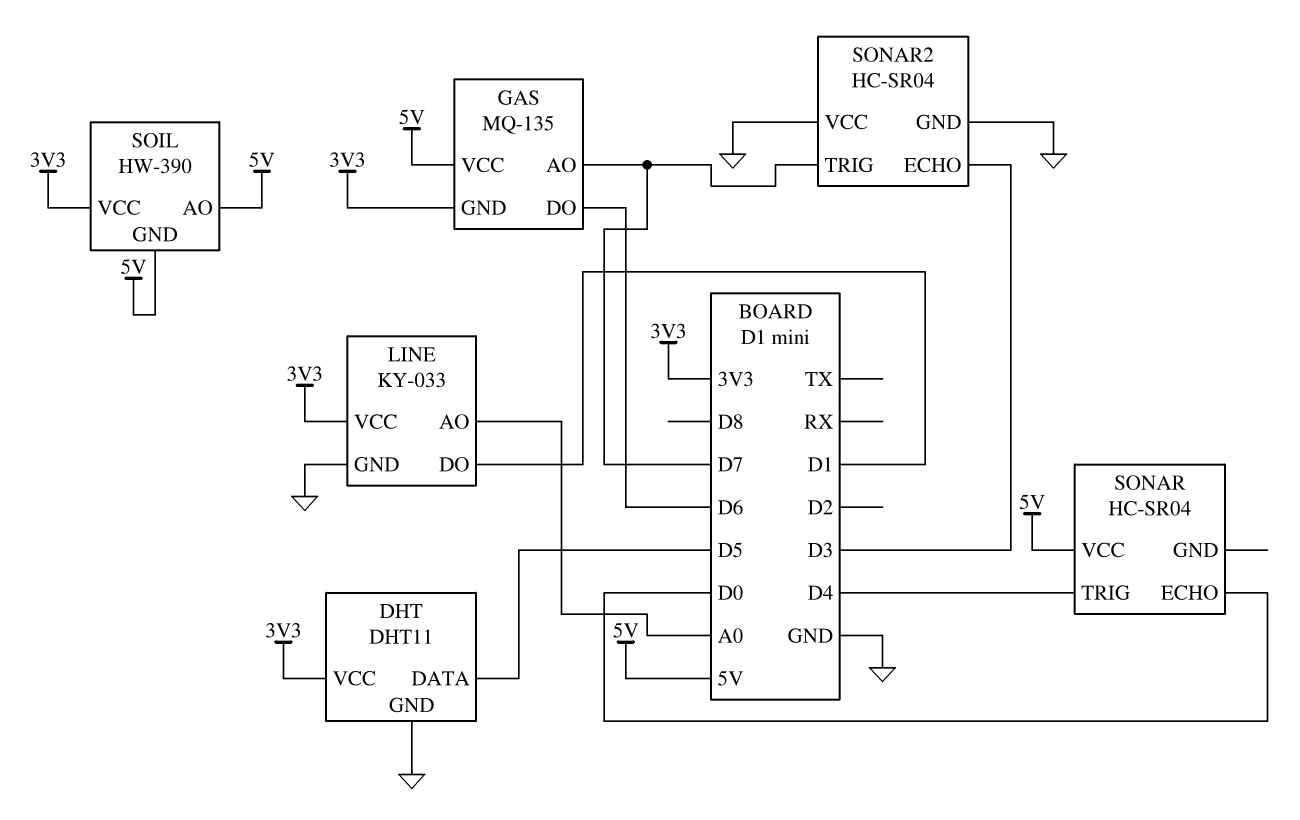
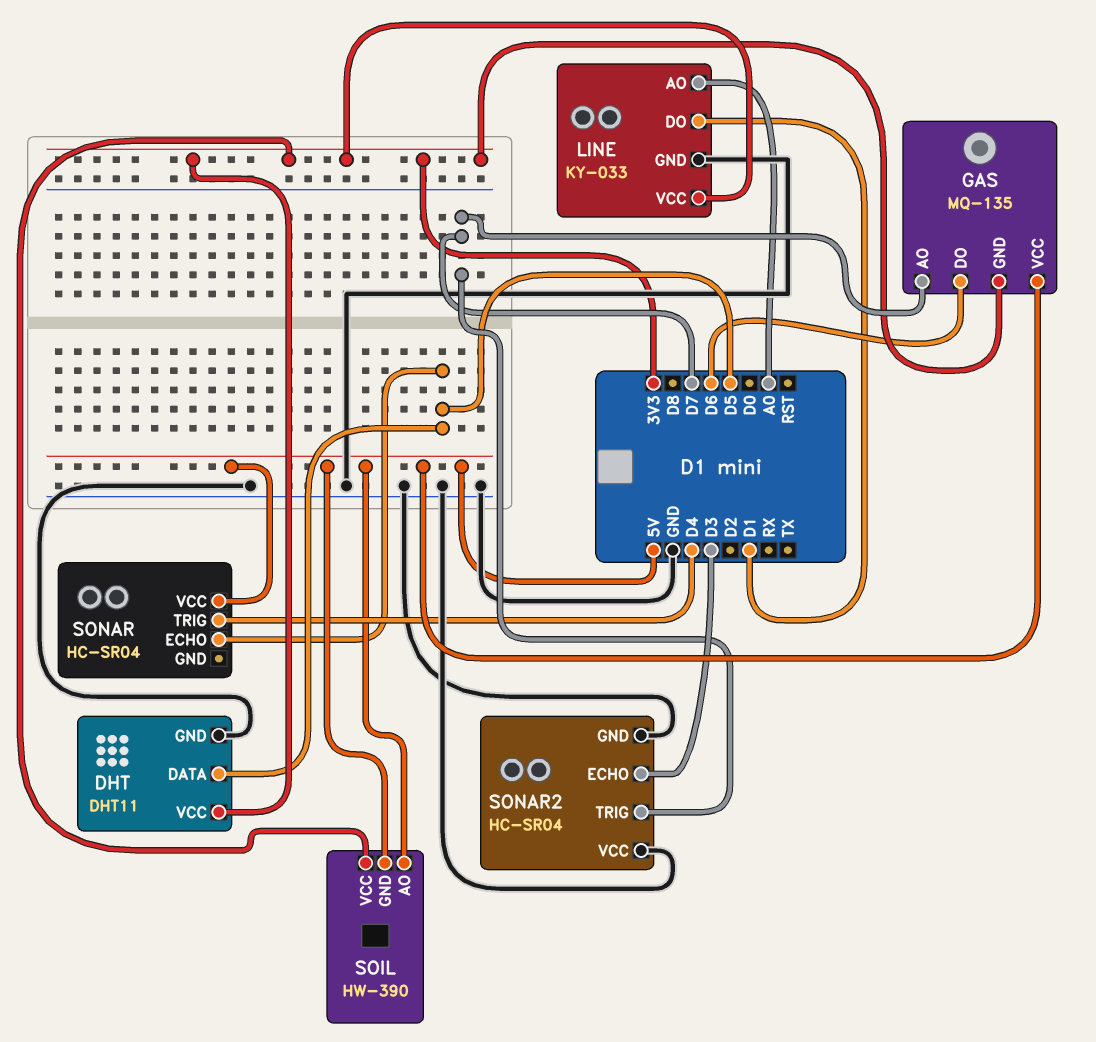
SONAR pin ECHO: D0 -> D5

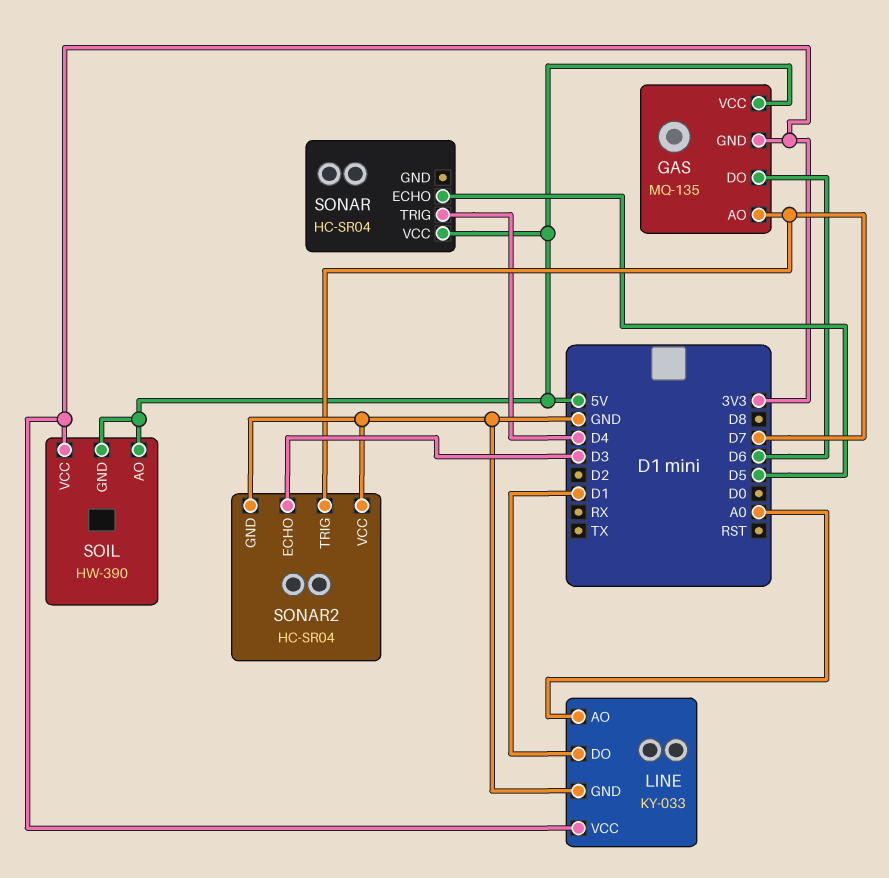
DHT: DHT11 -> none
DHT pin DATA: D5 -> none
DHT pin GND: GND -> none
DHT pin VCC: 3V3 -> none

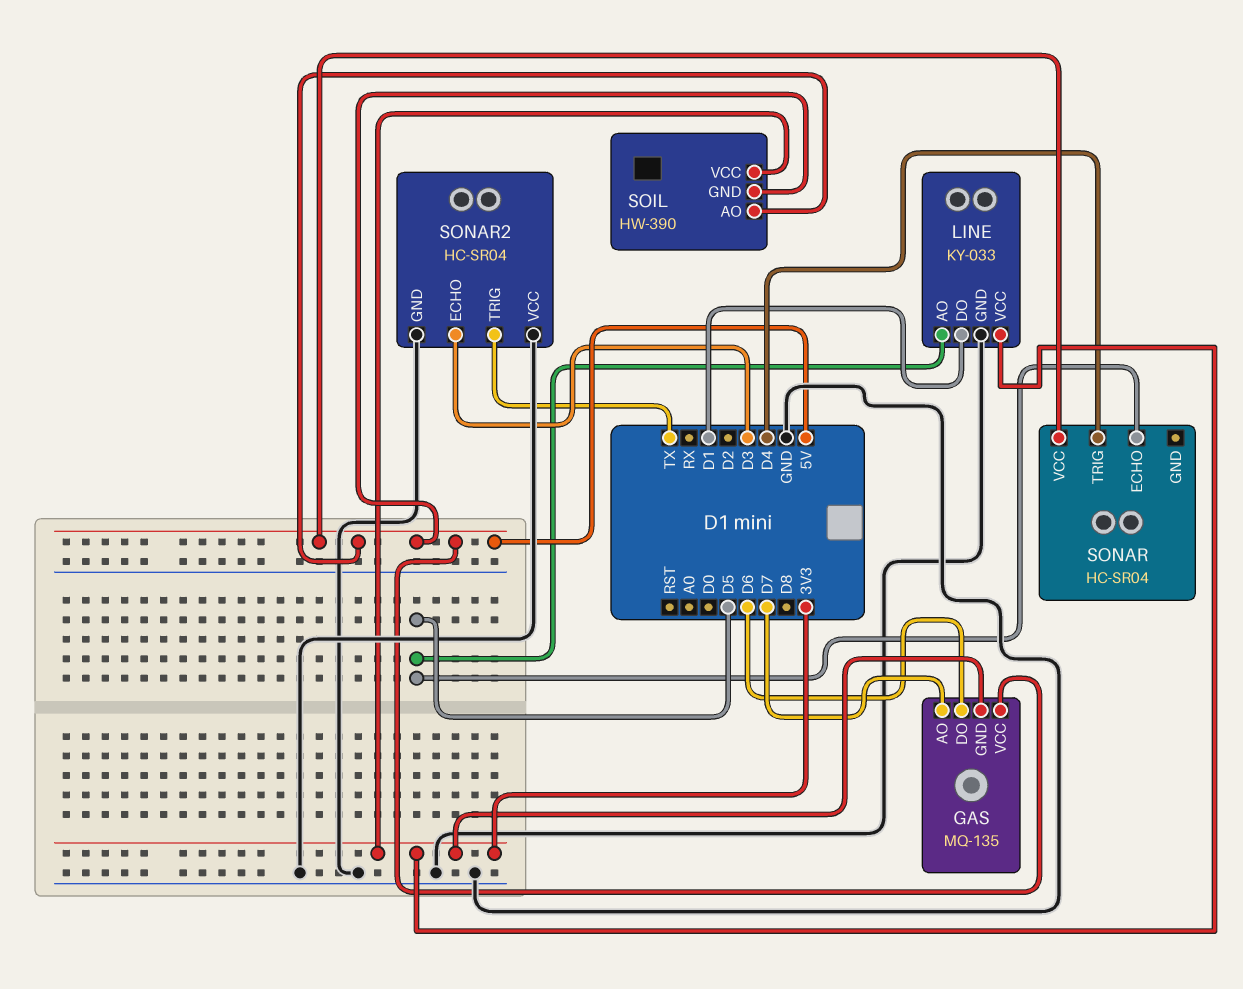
LINE pin AO: A0 -> D5
SONAR2 pin TRIG: D7 -> TX

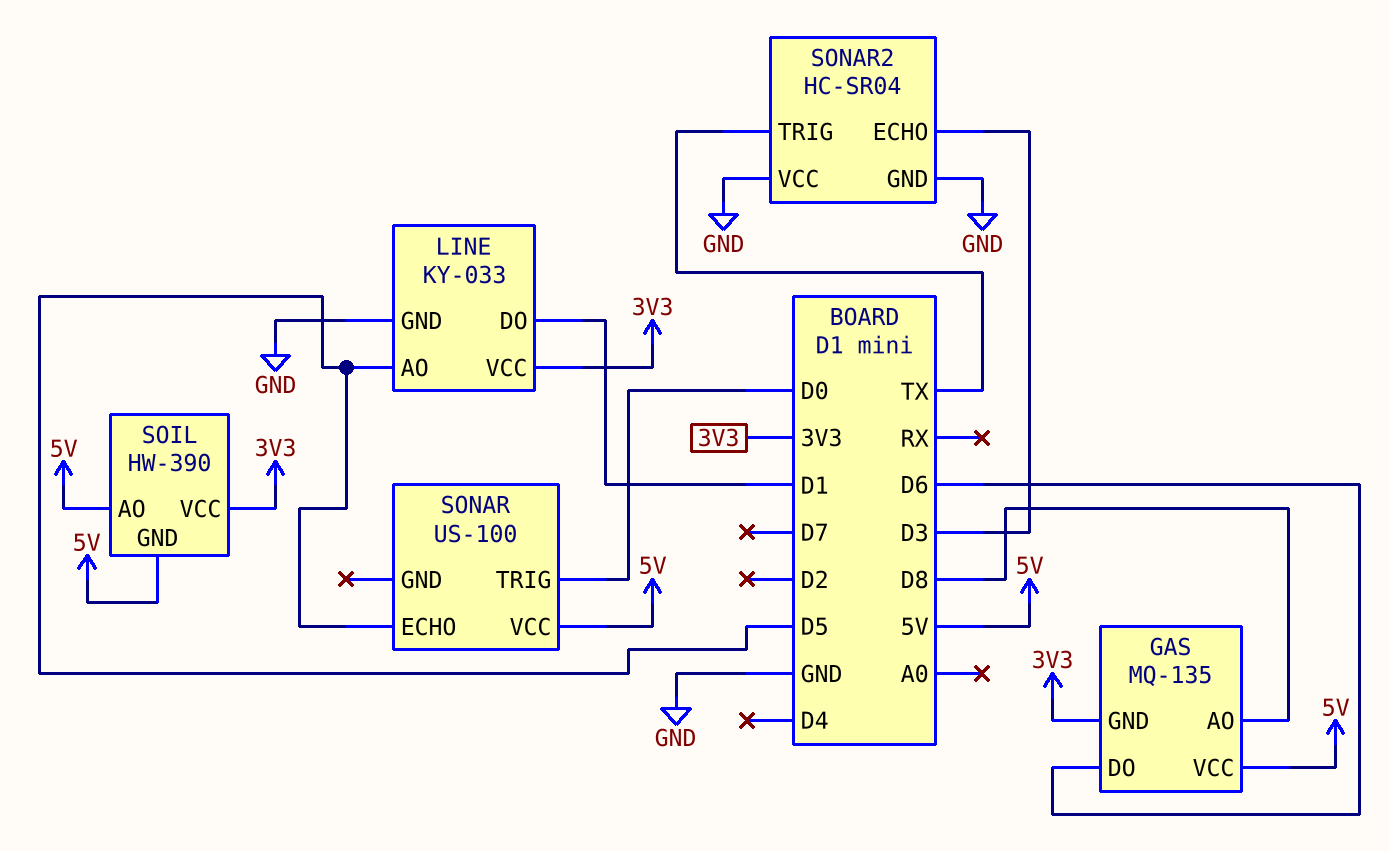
GAS pin AO: D7 -> D8
SONAR: HC-SR04 -> US-100
SONAR pin TRIG: D4 -> D0

